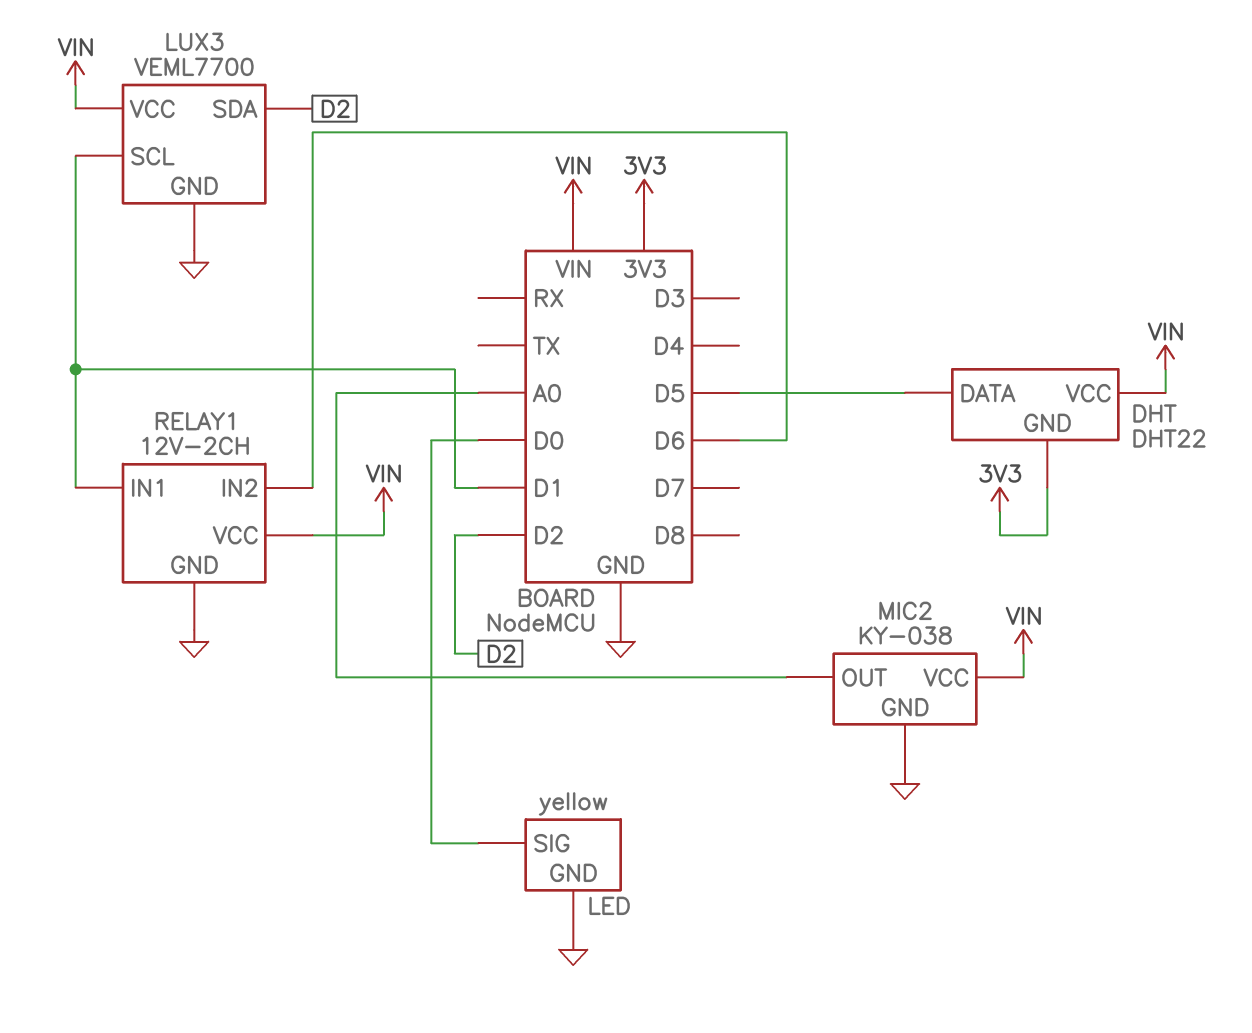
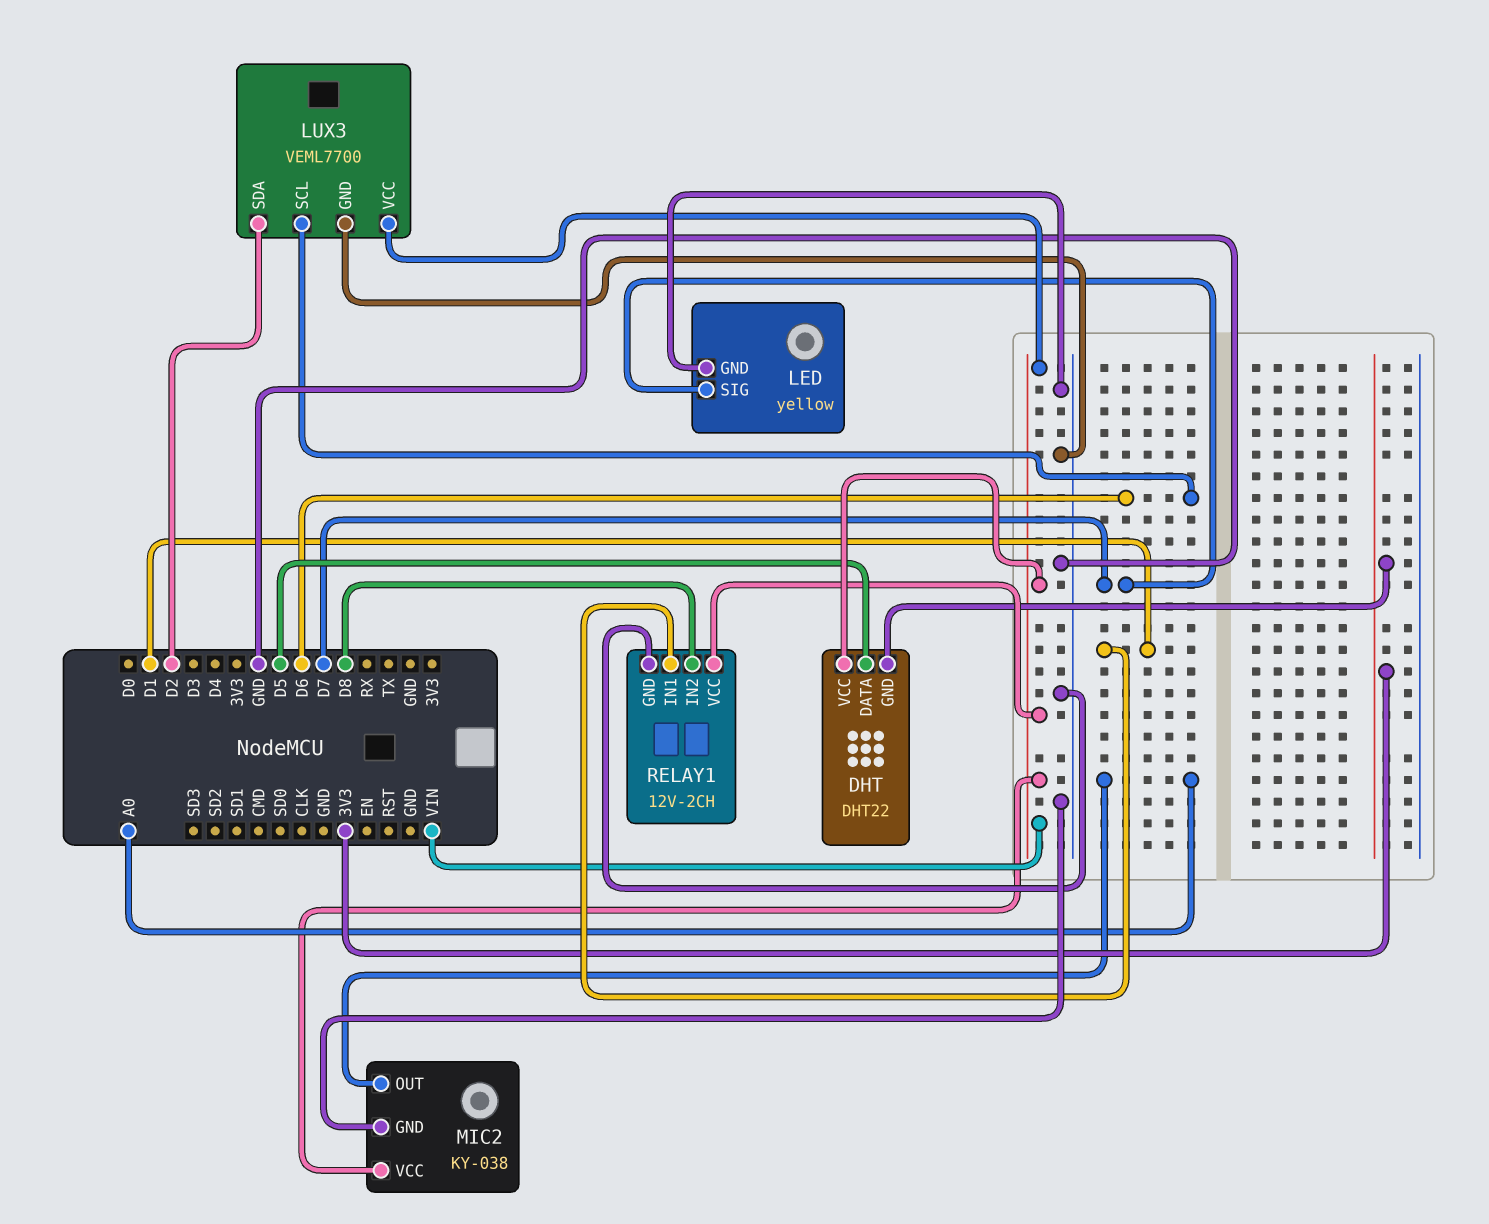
LED pin SIG: D0 -> D7
LUX3 pin SCL: D1 -> D6
RELAY1 pin IN2: D6 -> D8

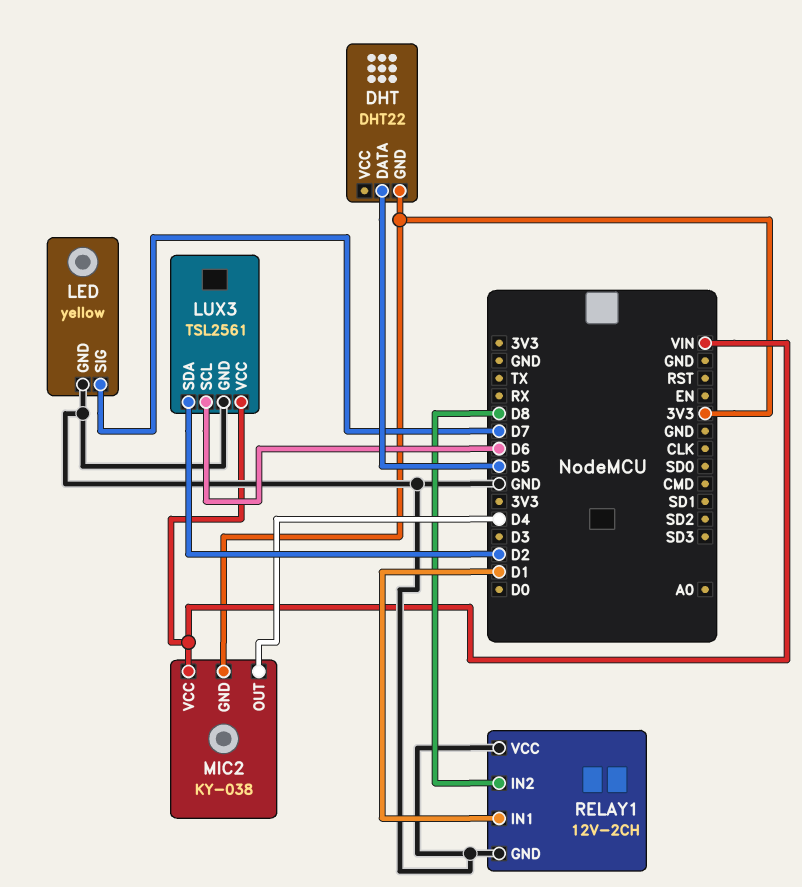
DHT pin VCC: VIN -> none
LUX3: VEML7700 -> TSL2561
MIC2 pin GND: GND -> 3V3
MIC2 pin OUT: A0 -> D4
RELAY1 pin VCC: VIN -> GND

